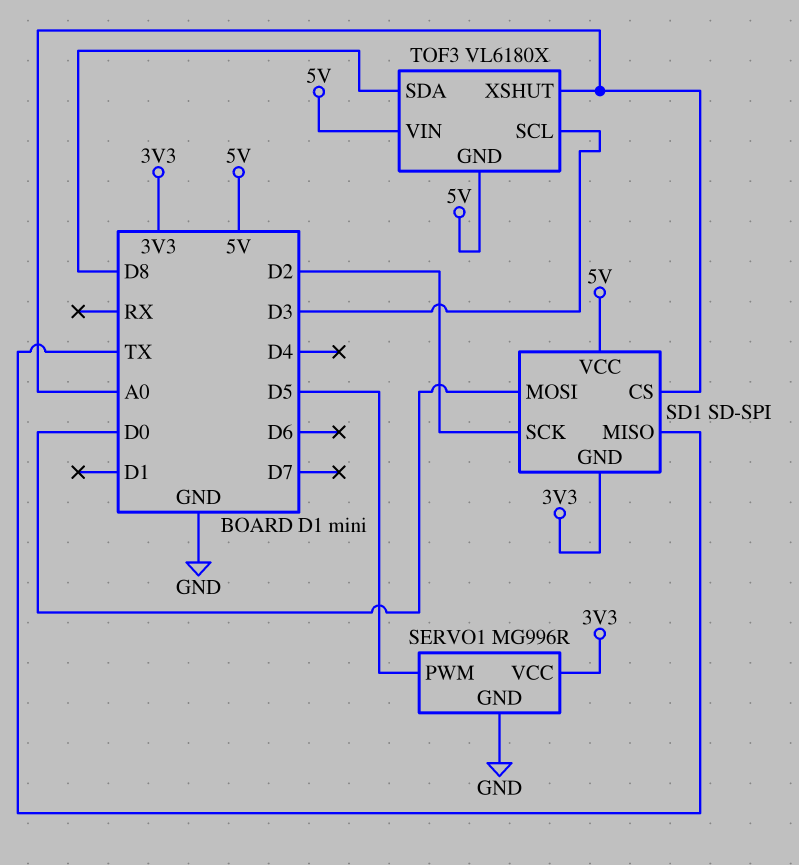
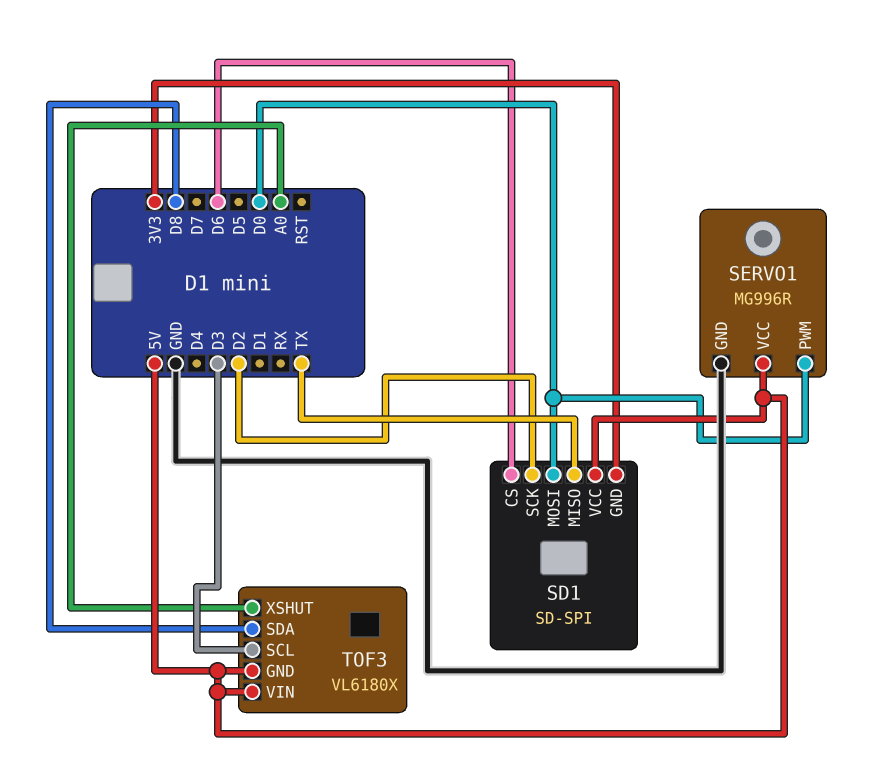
SD1 pin CS: A0 -> D6
SERVO1 pin PWM: D5 -> D0
SERVO1 pin VCC: 3V3 -> 5V

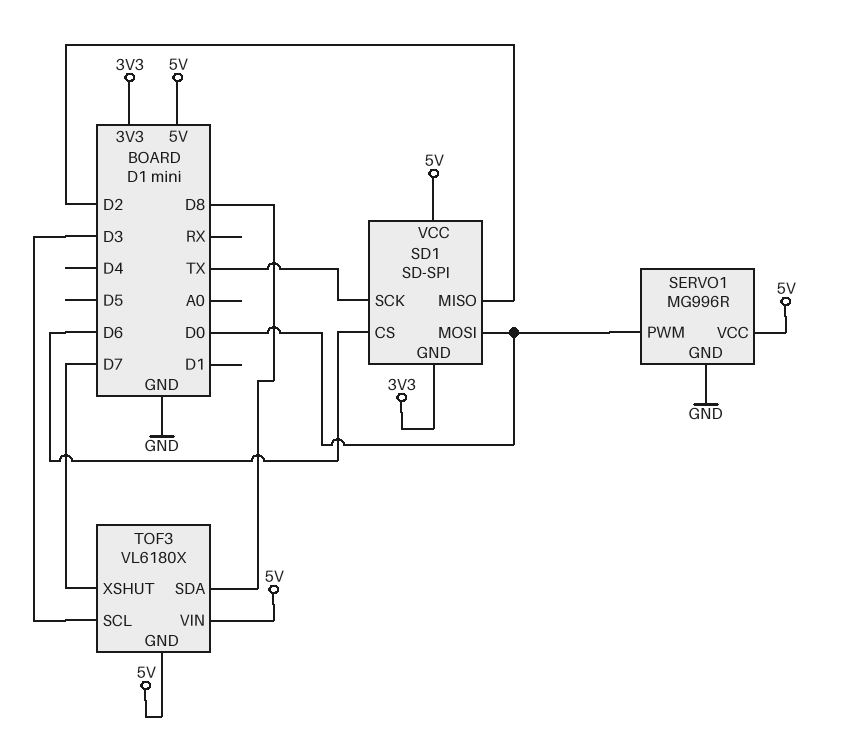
SD1 pin MISO: TX -> D2
SD1 pin SCK: D2 -> TX
TOF3 pin XSHUT: A0 -> D7

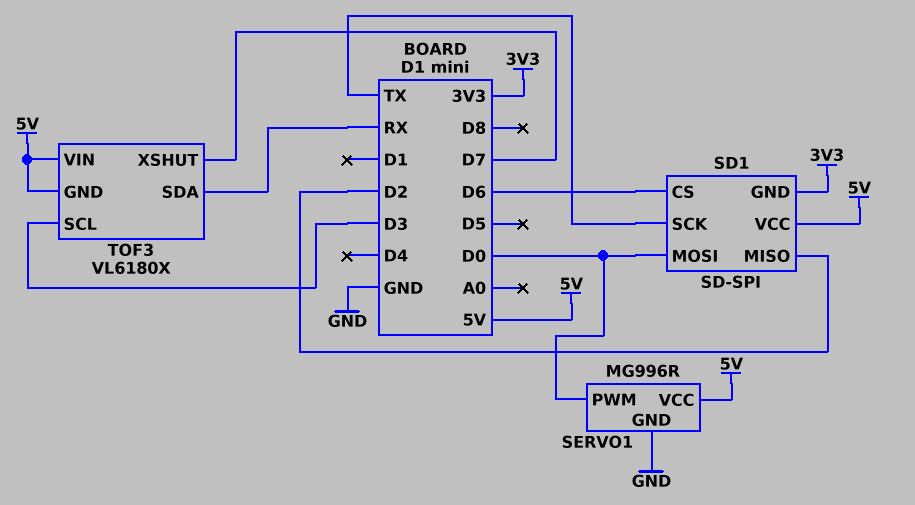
TOF3 pin SDA: D8 -> RX

